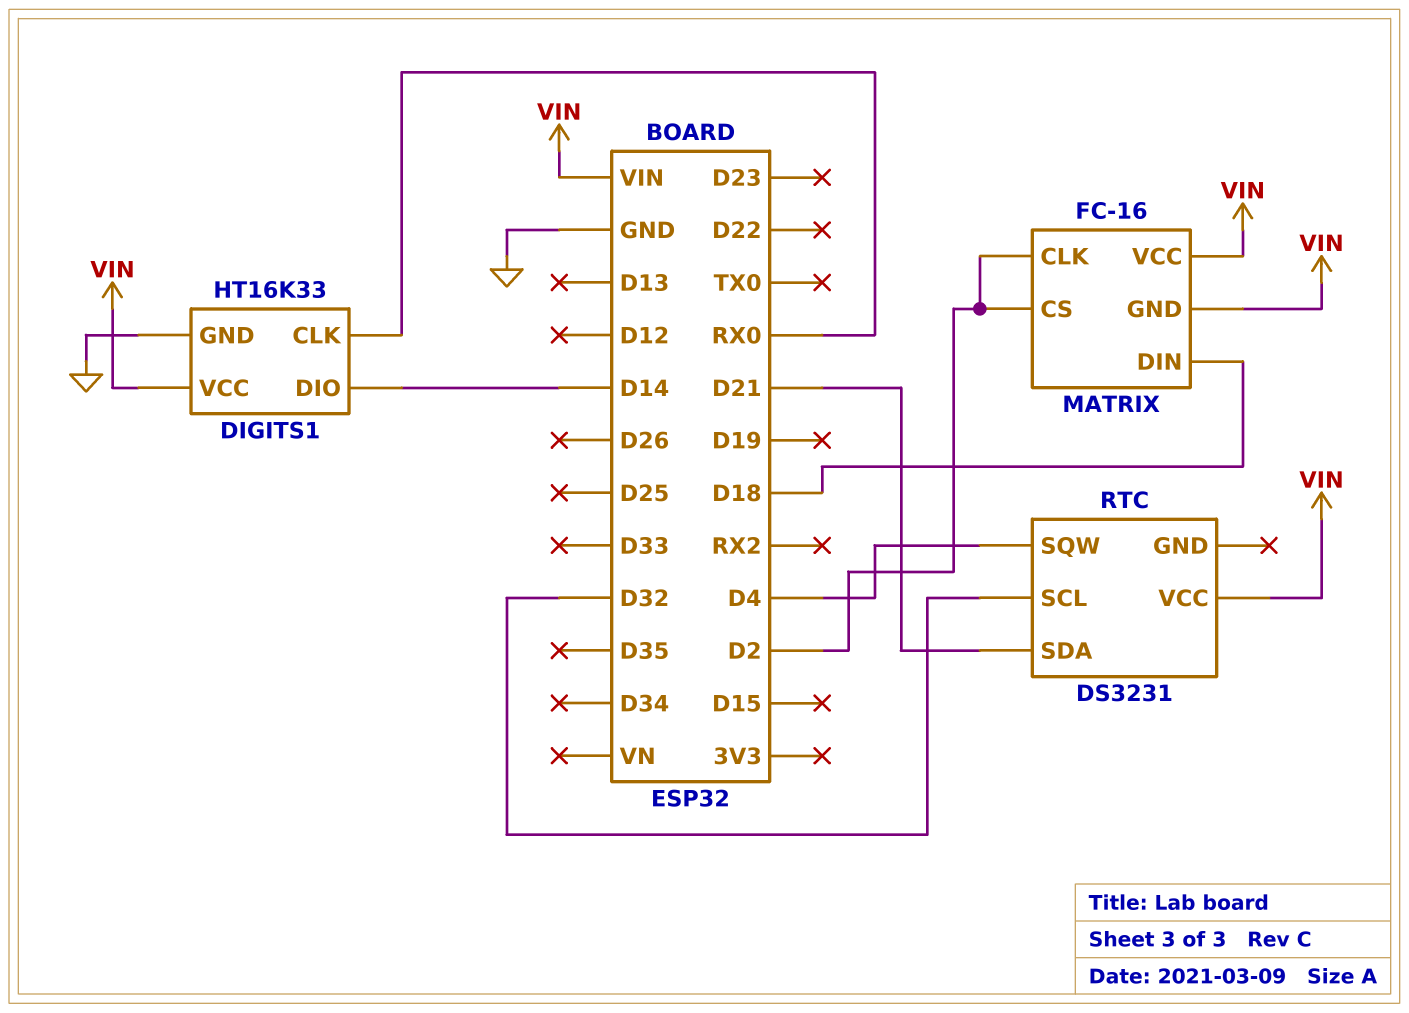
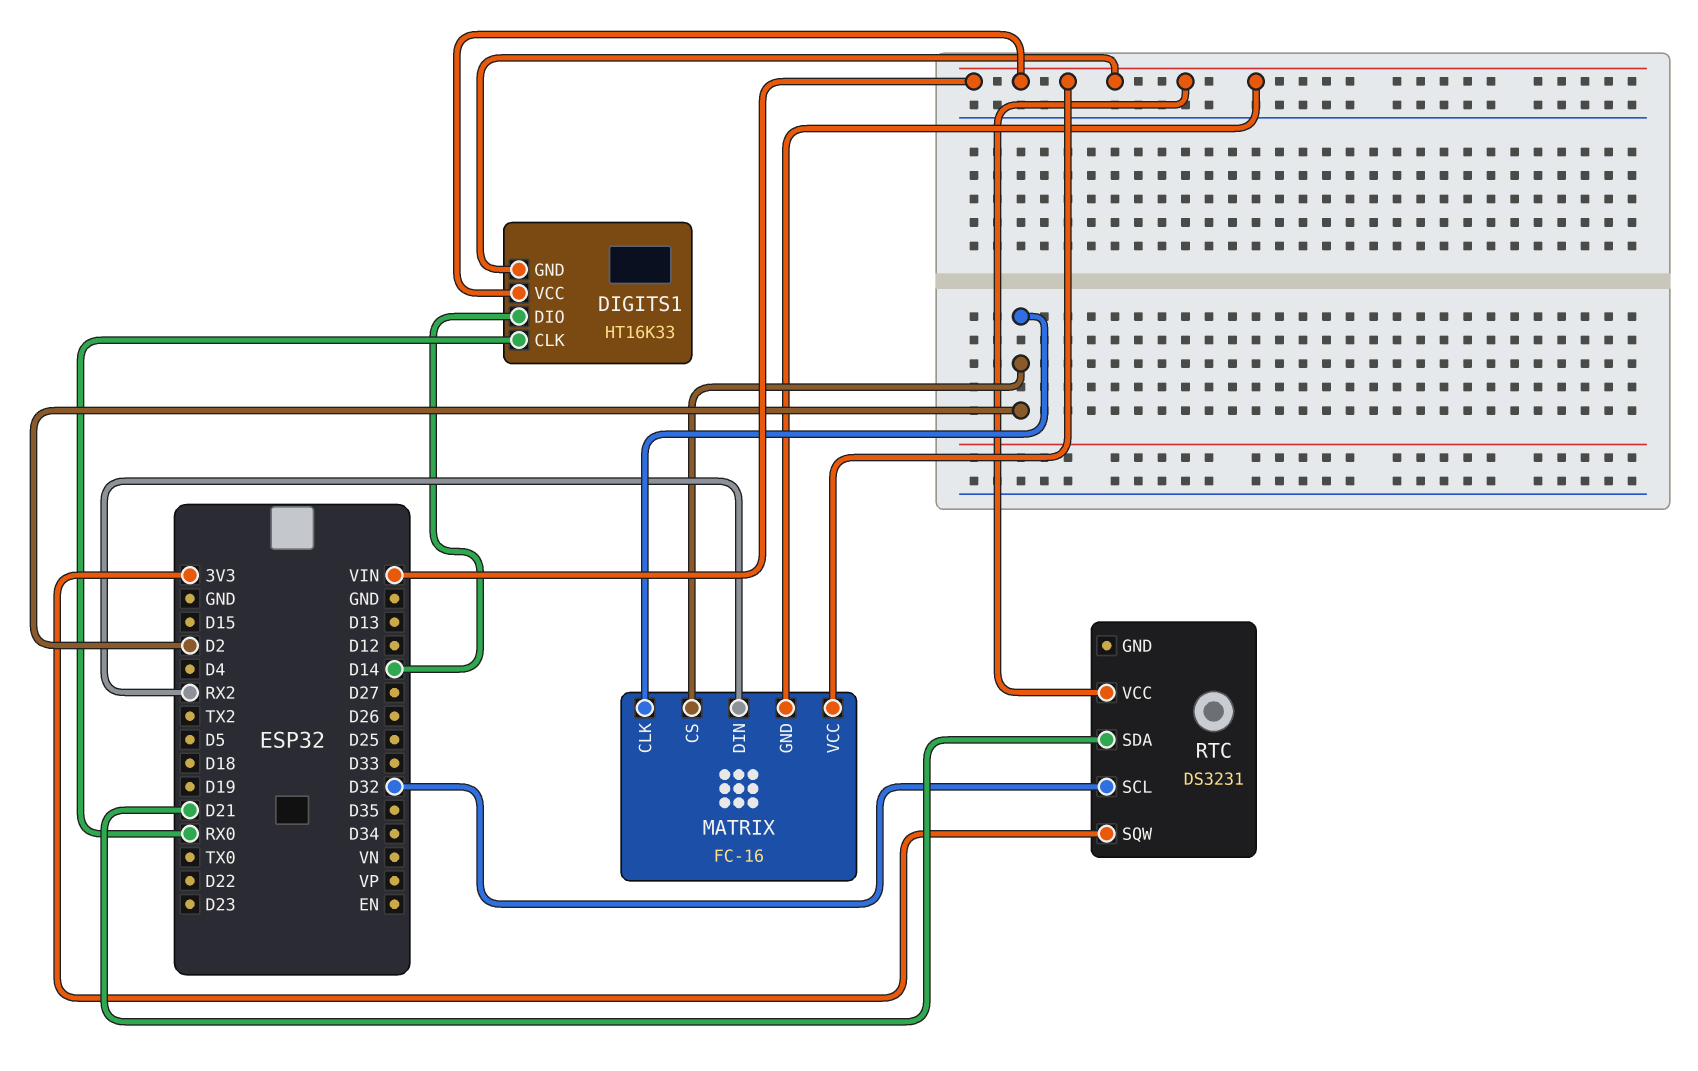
DIGITS1 pin GND: GND -> VIN
MATRIX pin DIN: D18 -> RX2
RTC pin SQW: D4 -> 3V3

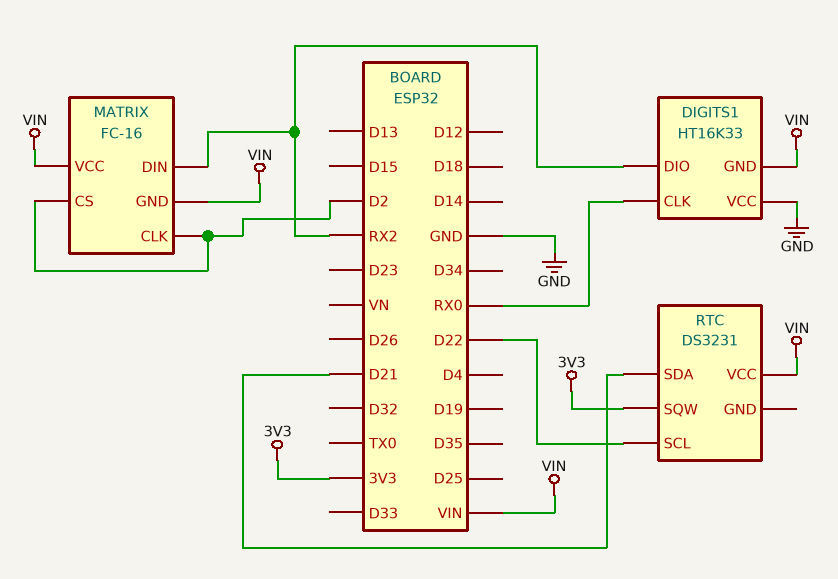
DIGITS1 pin DIO: D14 -> RX2
DIGITS1 pin VCC: VIN -> GND
RTC pin SCL: D32 -> D22

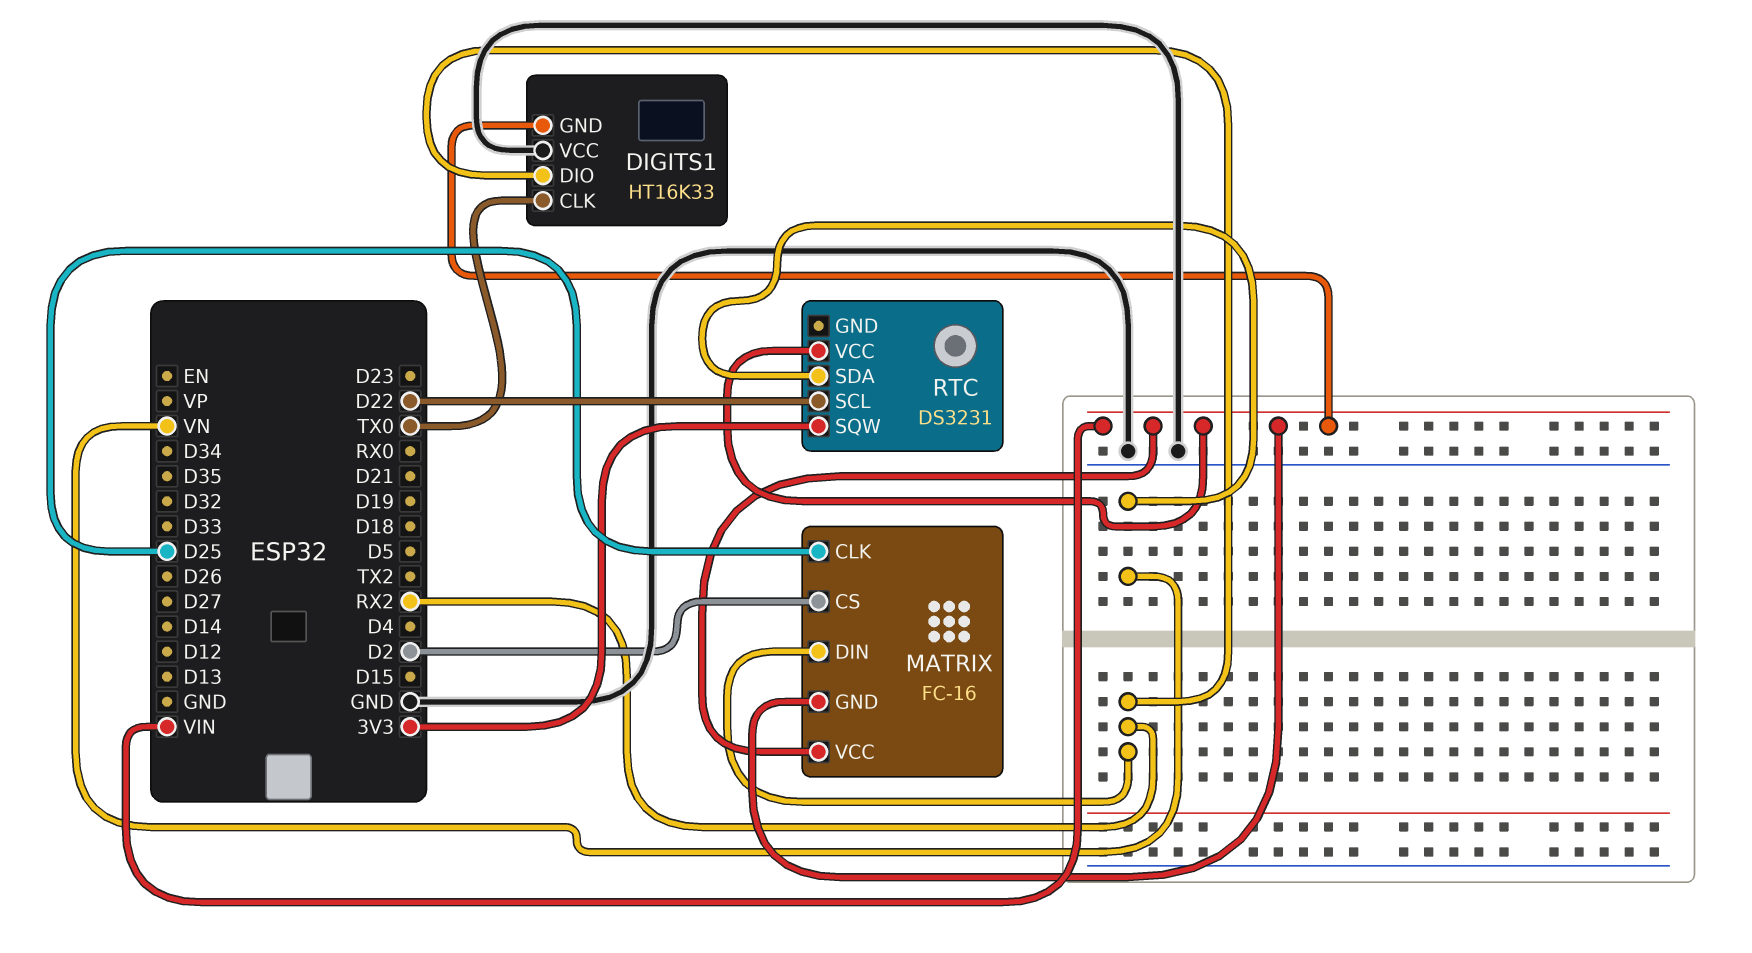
DIGITS1 pin CLK: RX0 -> TX0
MATRIX pin CLK: D2 -> D25
RTC pin SDA: D21 -> VN

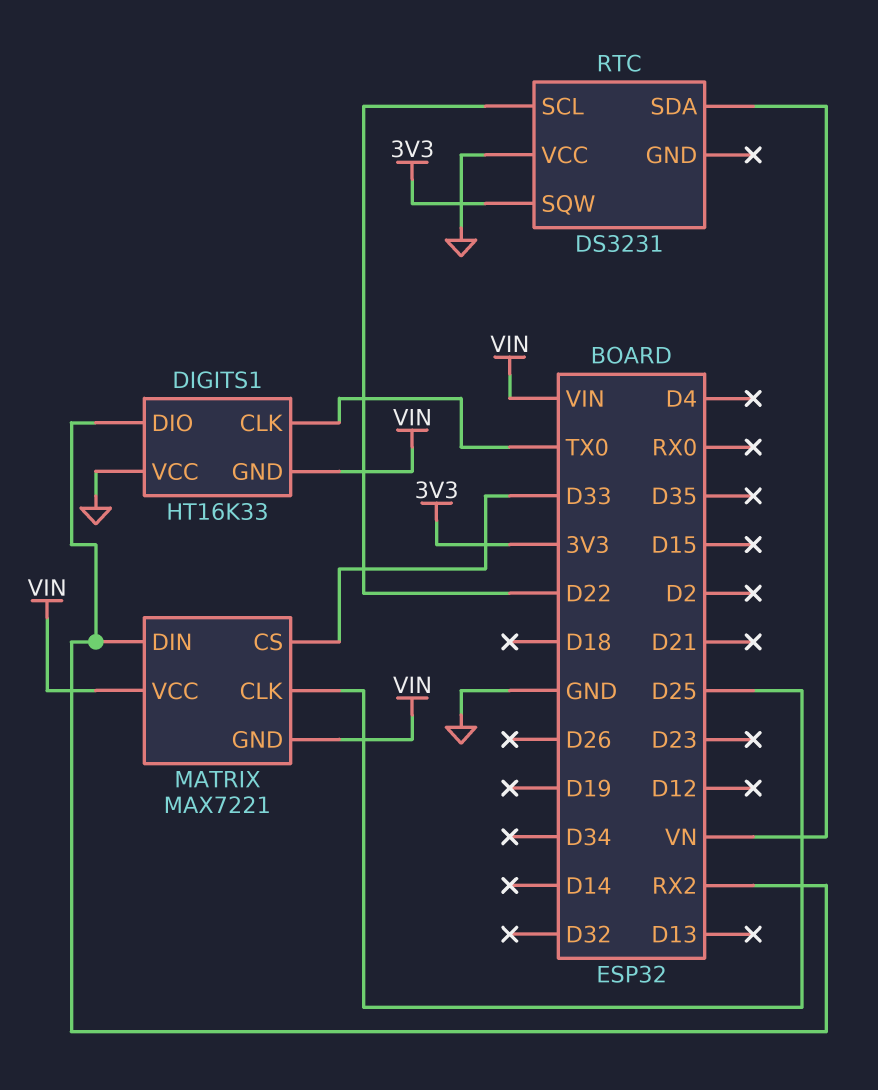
MATRIX: FC-16 -> MAX7221
MATRIX pin CS: D2 -> D33
RTC pin VCC: VIN -> GND

